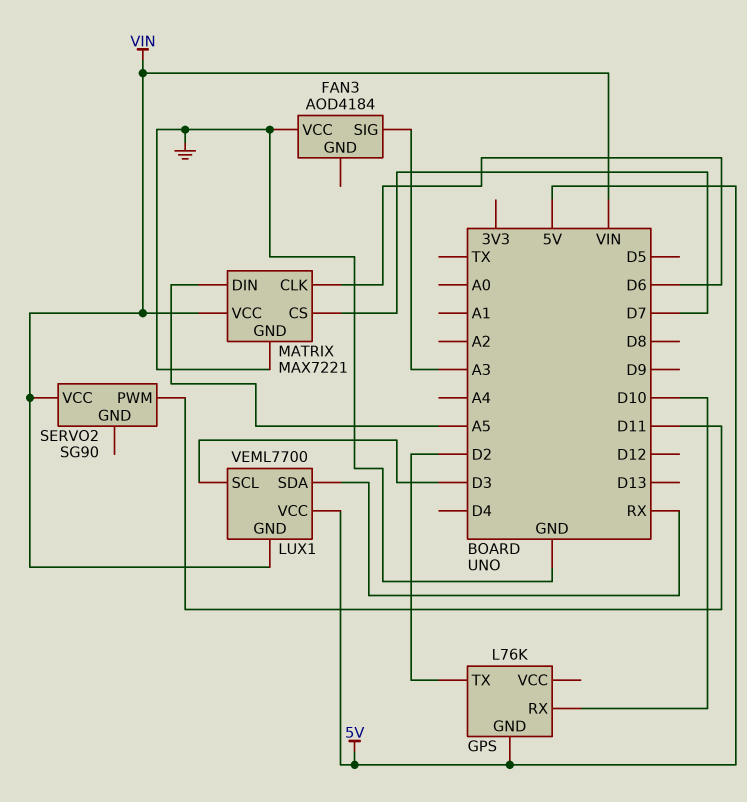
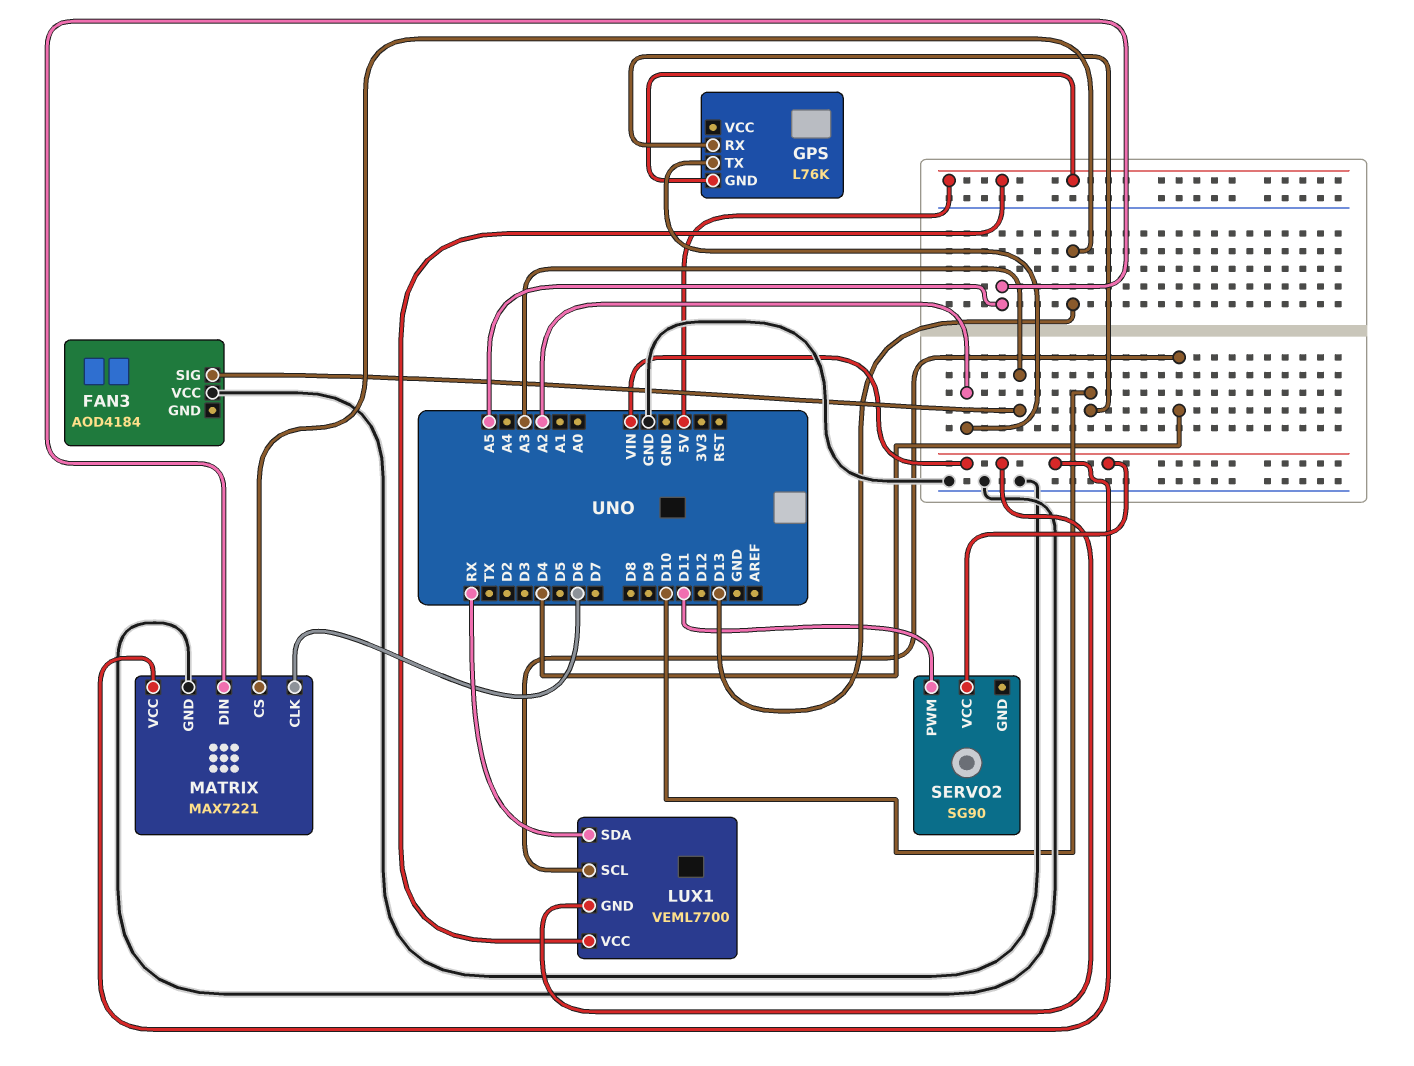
GPS pin TX: D2 -> A2
LUX1 pin SCL: D3 -> D4
MATRIX pin CS: D7 -> D13

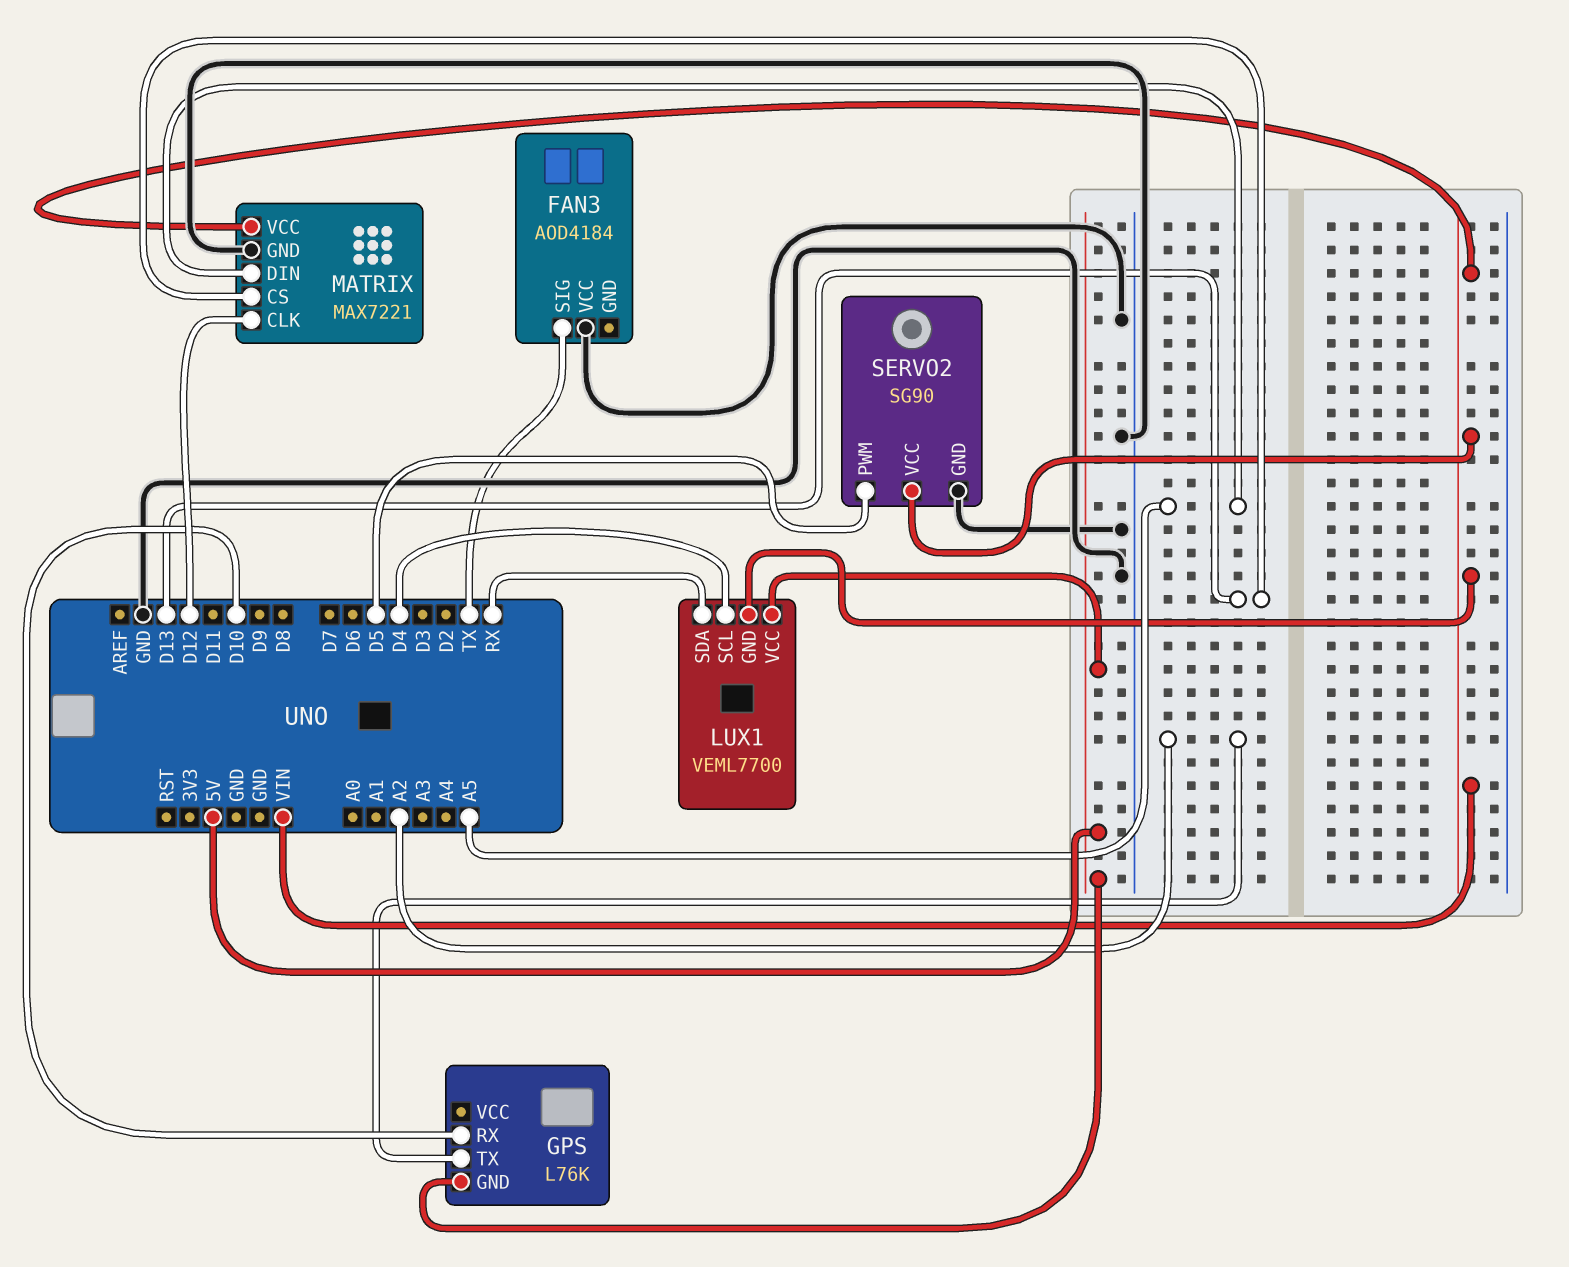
FAN3 pin SIG: A3 -> TX
MATRIX pin CLK: D6 -> D12
SERVO2 pin GND: none -> GND
SERVO2 pin PWM: D11 -> D5

